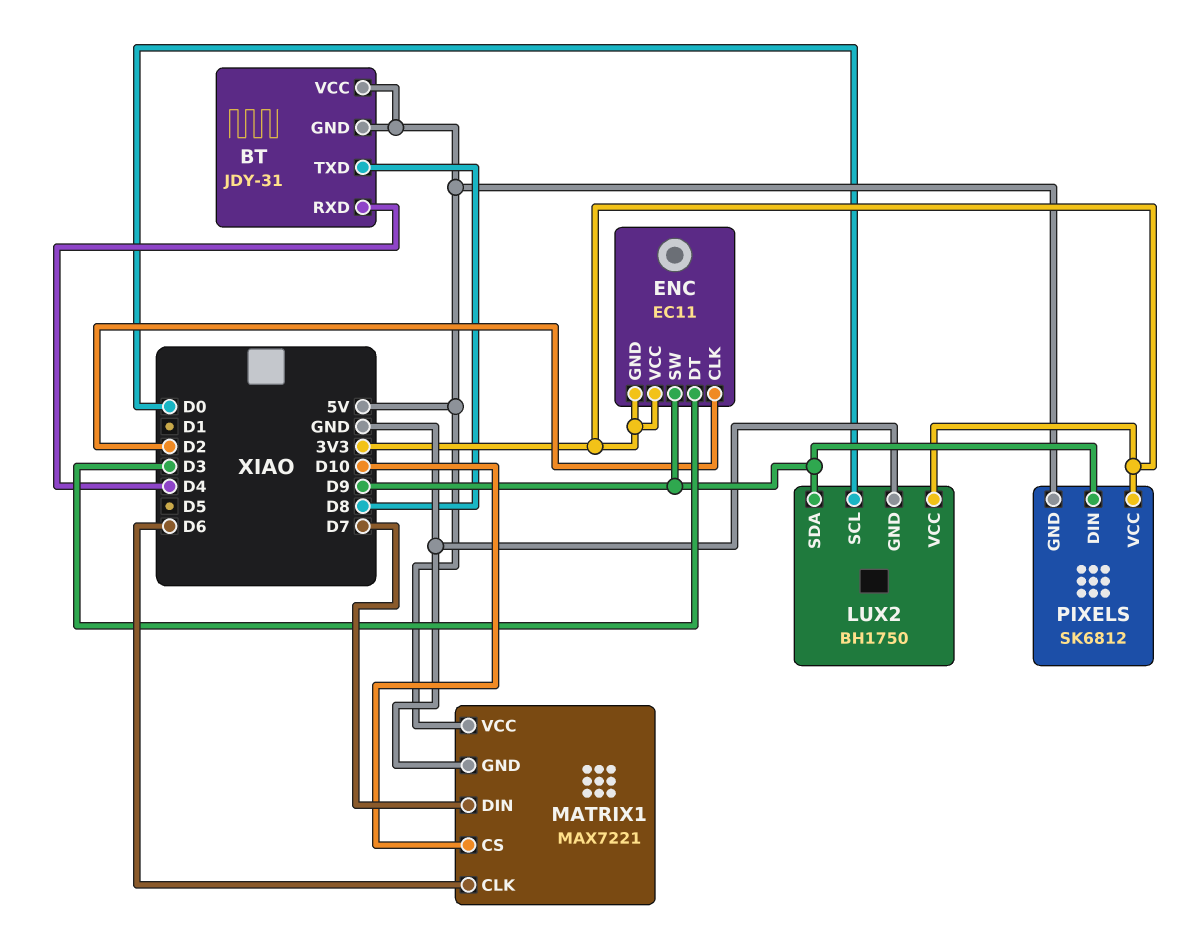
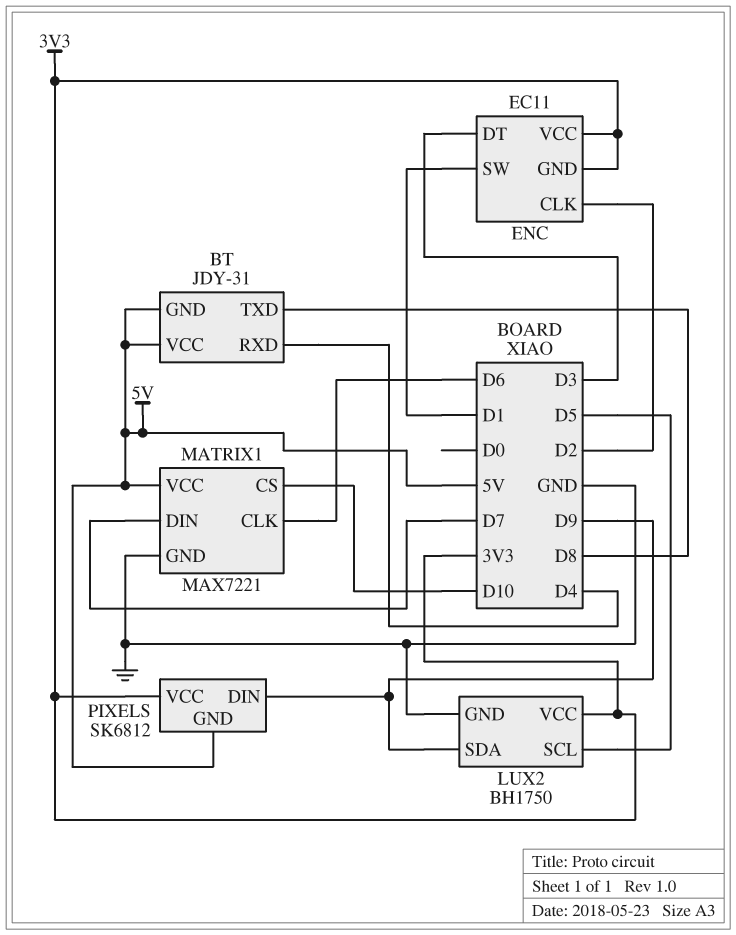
ENC pin SW: D9 -> D1
LUX2 pin SCL: D0 -> D5

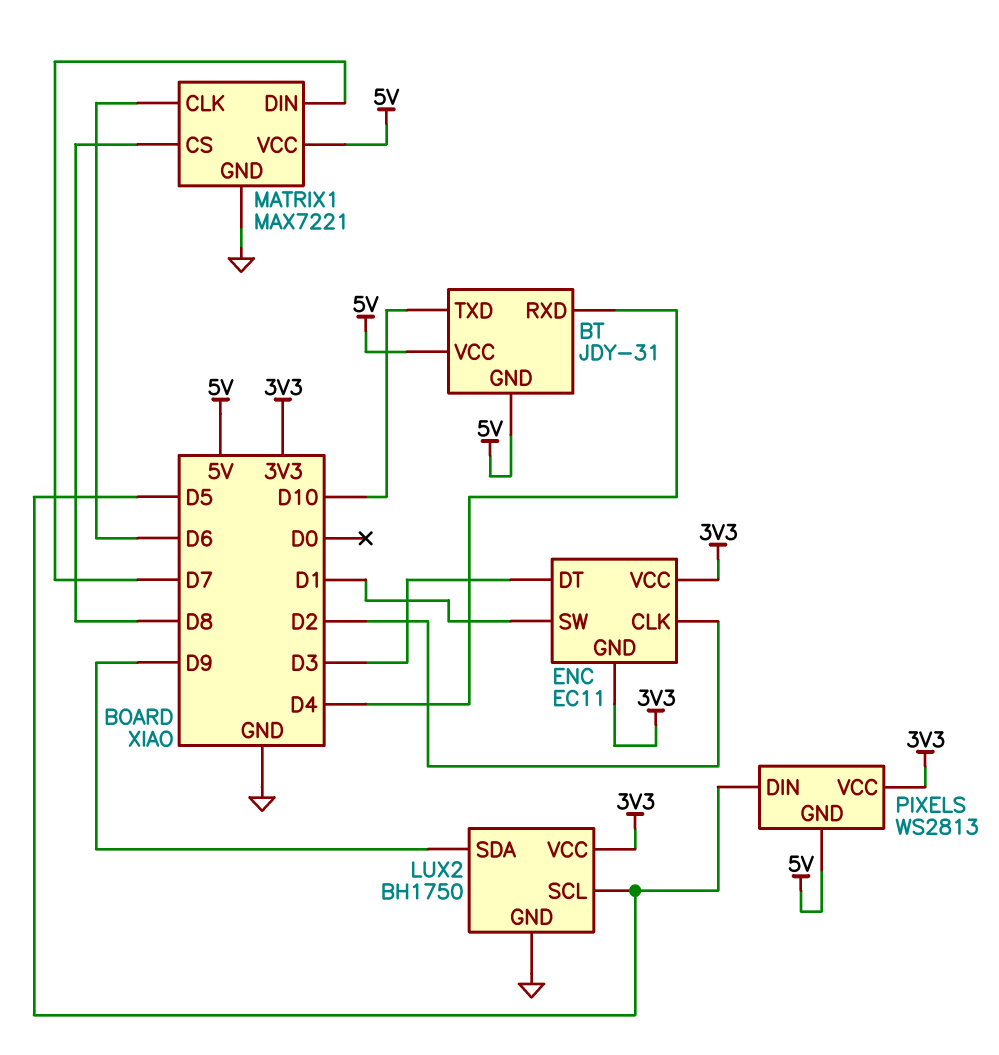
BT pin TXD: D8 -> D10
MATRIX1 pin CS: D10 -> D8
PIXELS: SK6812 -> WS2813
PIXELS pin DIN: D9 -> D5

